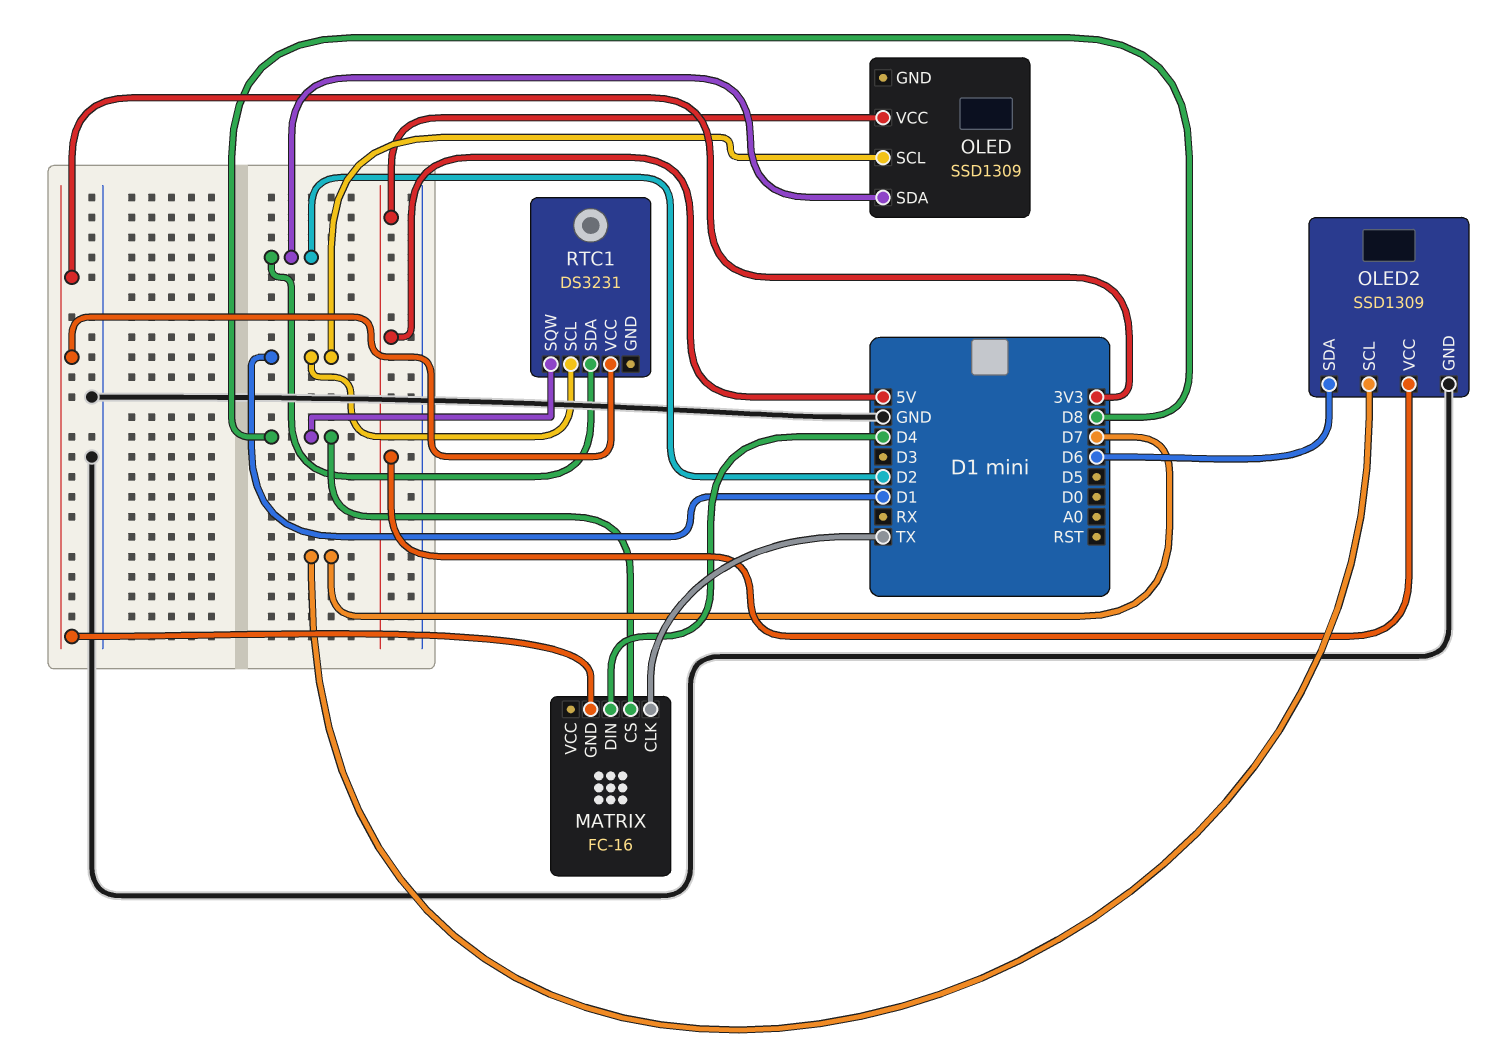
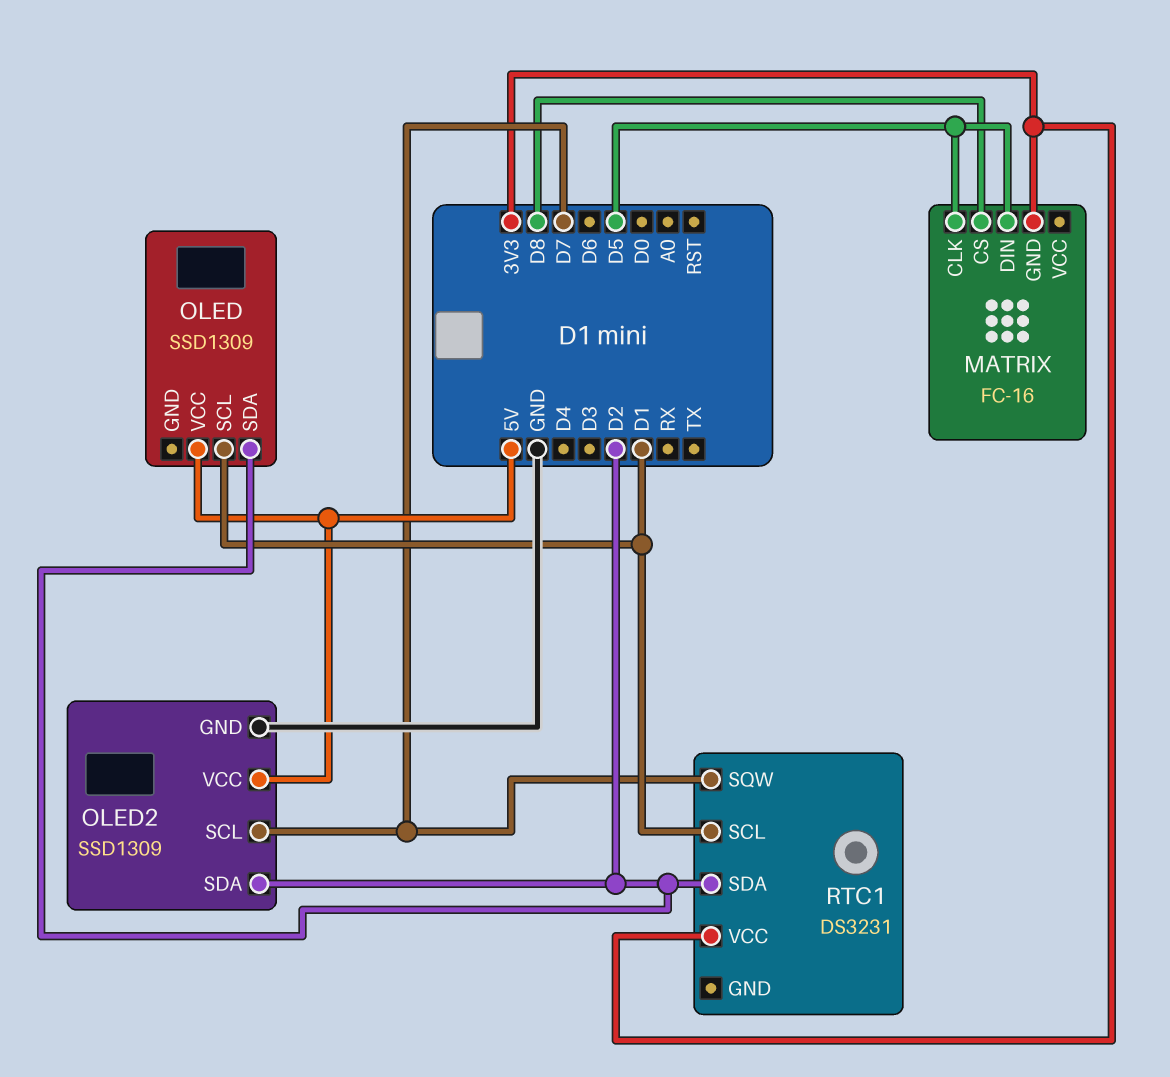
MATRIX pin CLK: TX -> D5
MATRIX pin DIN: D4 -> D5
OLED2 pin SDA: D6 -> D2
RTC1 pin SQW: D8 -> D7

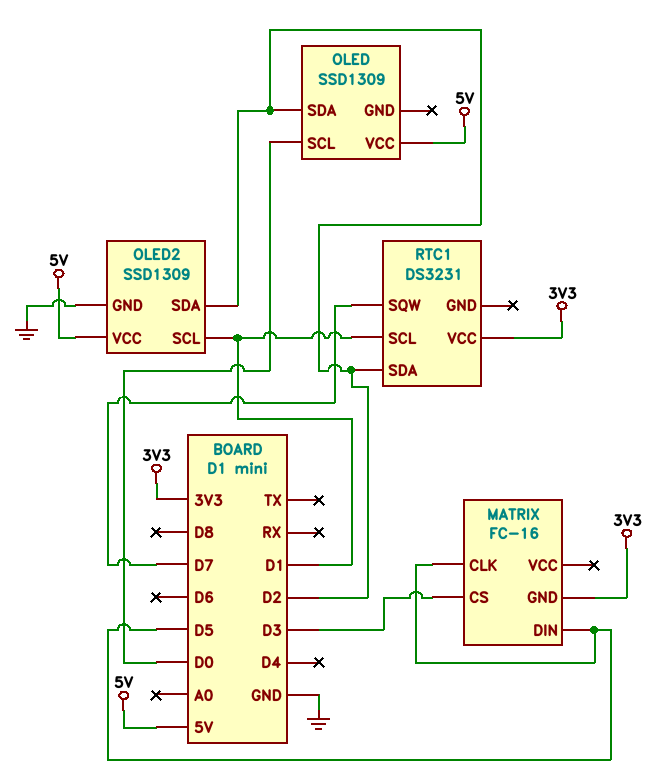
MATRIX pin CS: D8 -> D3
OLED pin SCL: D1 -> D0
OLED2 pin SCL: D7 -> D1

